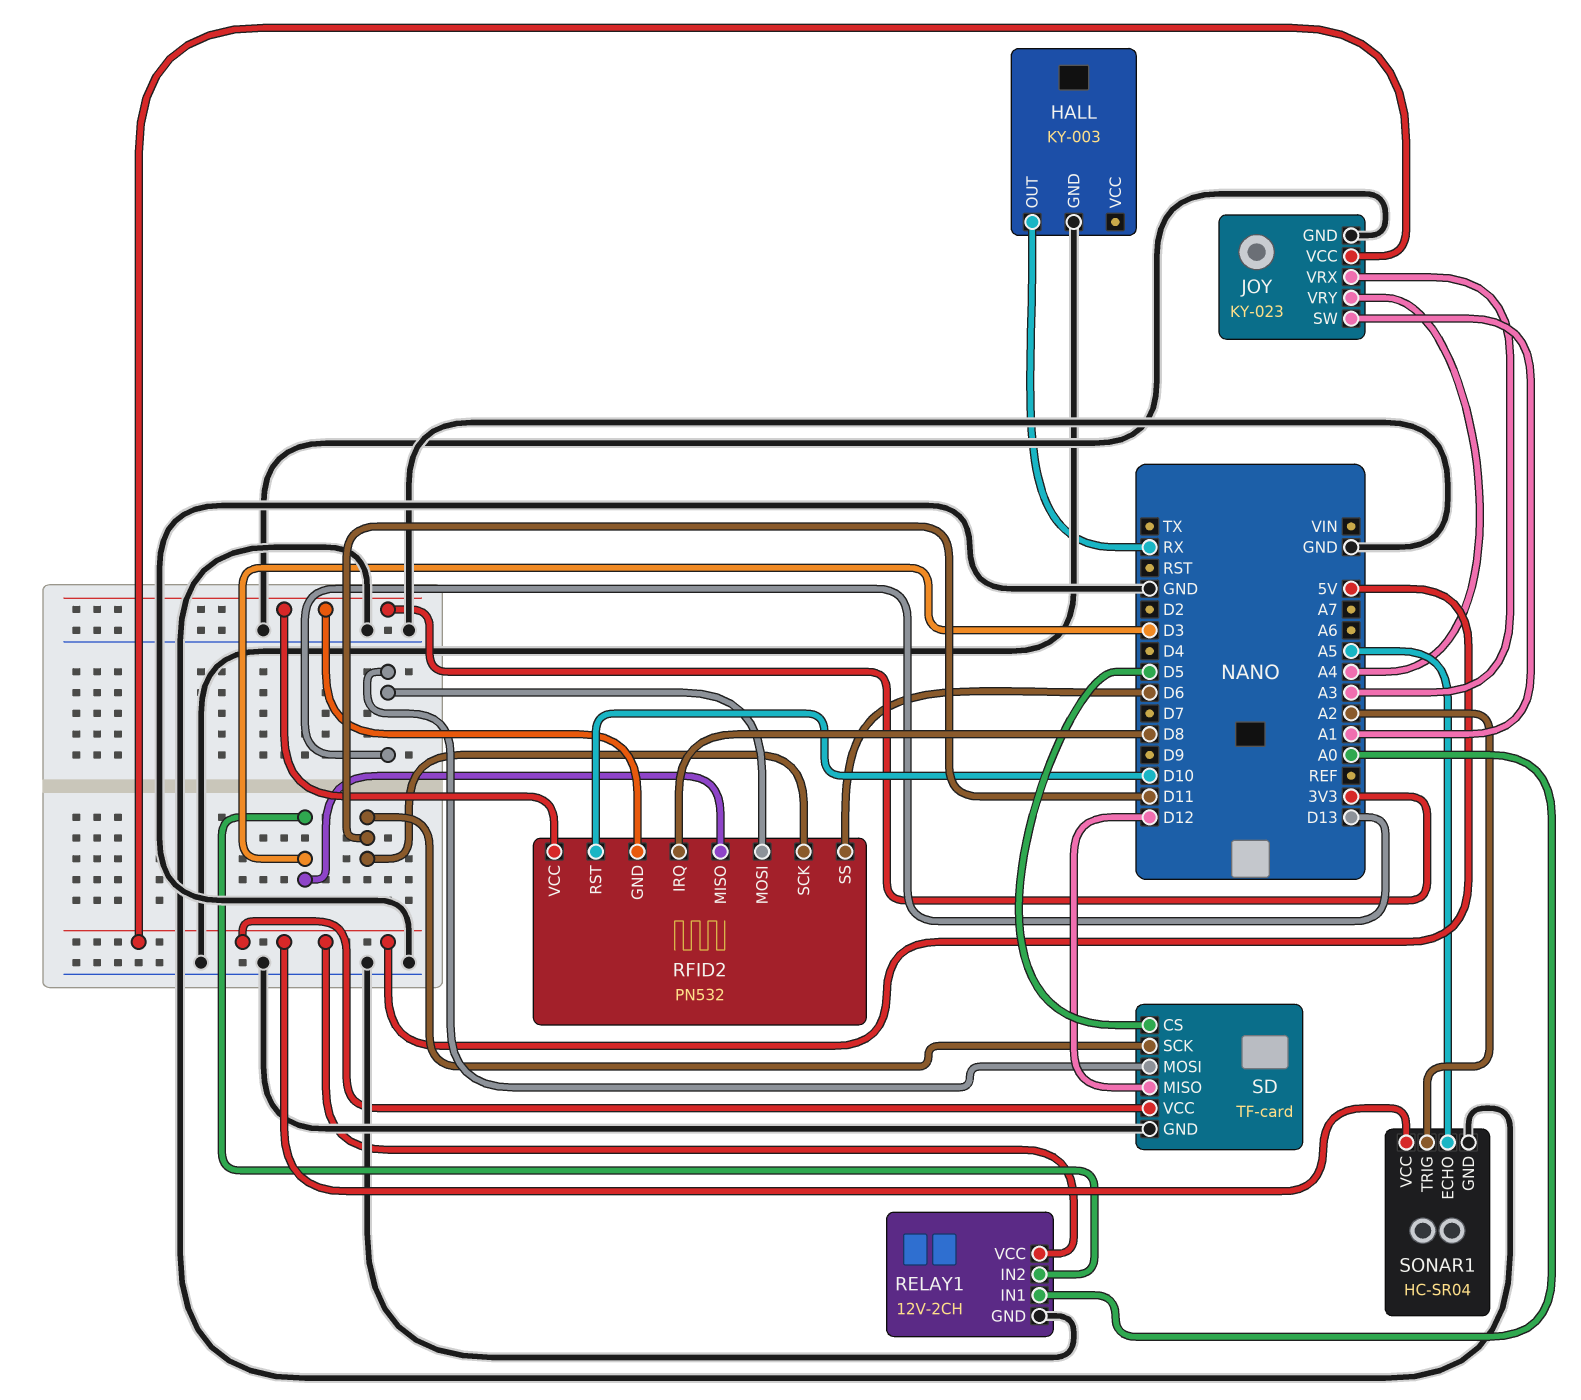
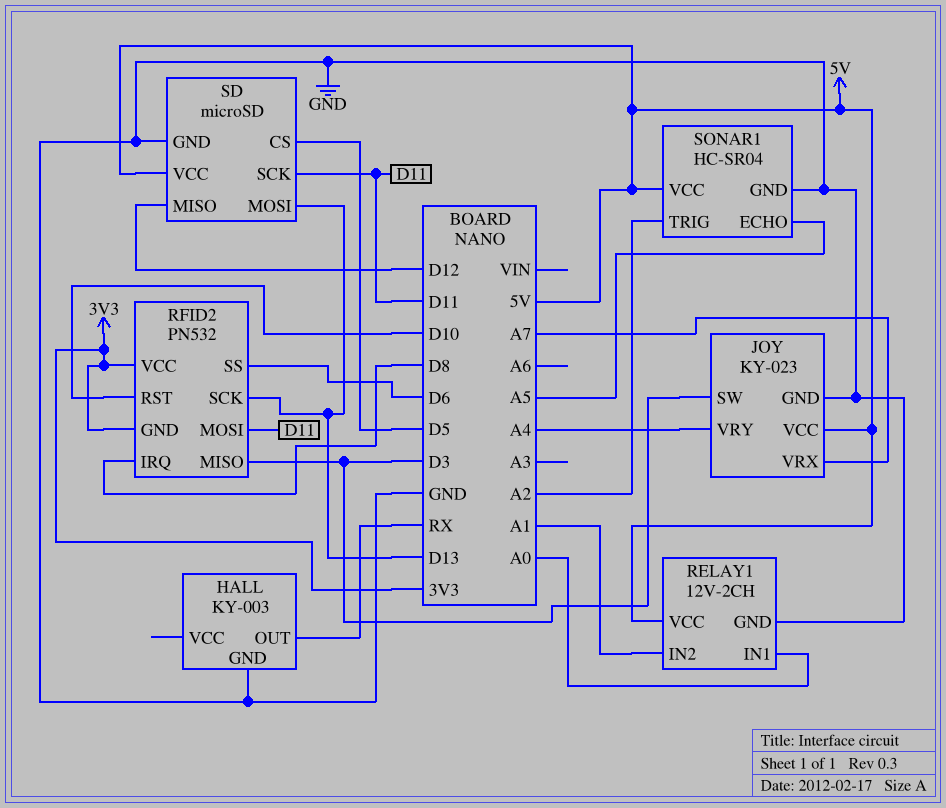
JOY pin SW: A1 -> D3
JOY pin VRX: A3 -> A7
RELAY1 pin IN2: D3 -> A1
RFID2 pin MOSI: D13 -> D11
RFID2 pin SCK: D11 -> D13
SD: TF-card -> microSD

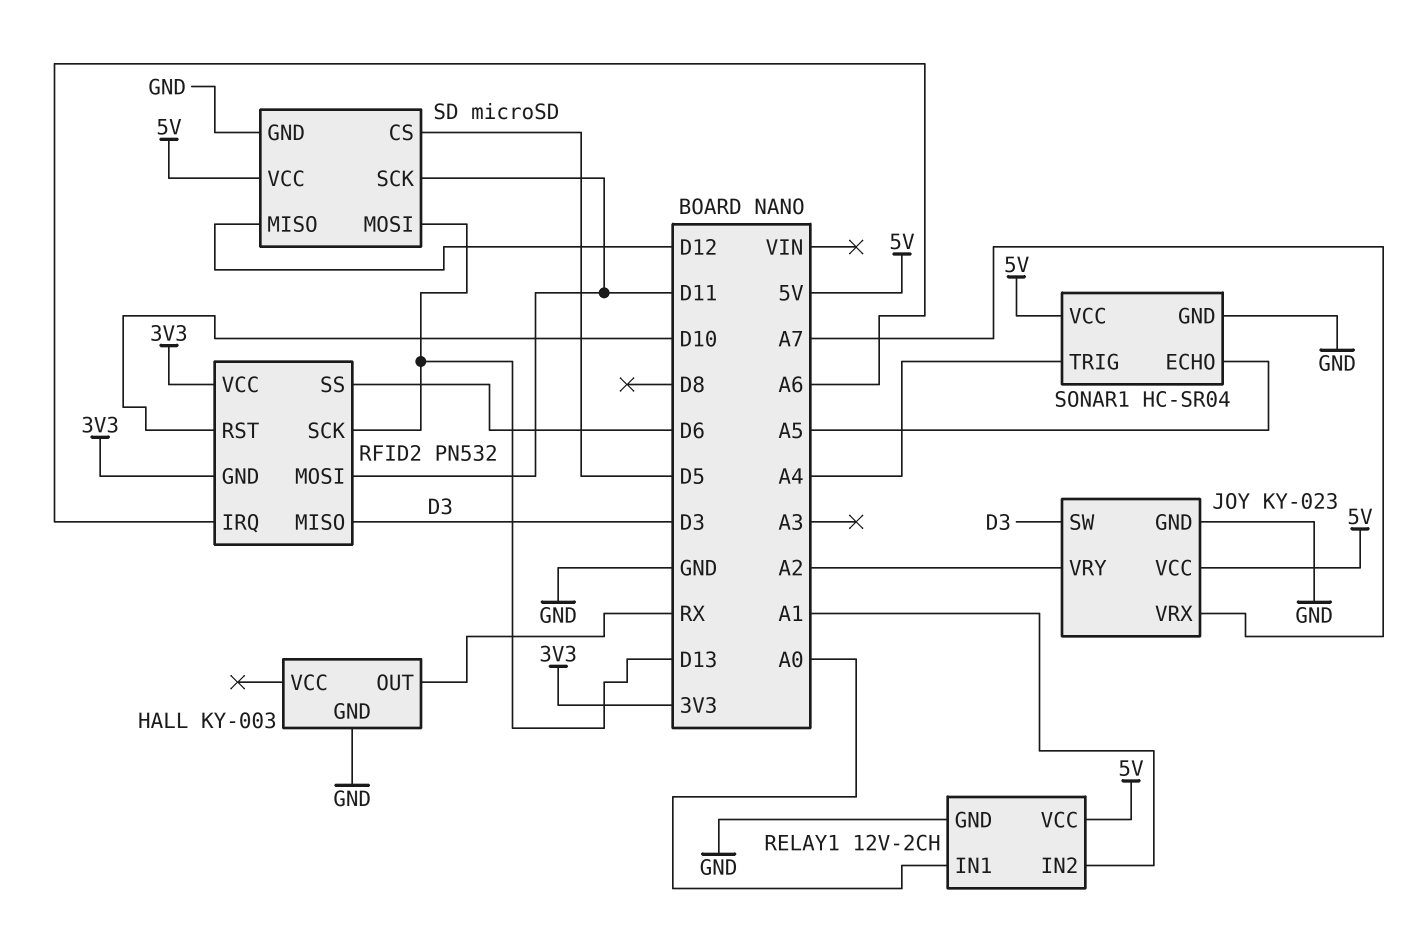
JOY pin VRY: A4 -> A2
RFID2 pin IRQ: D8 -> A6
SONAR1 pin TRIG: A2 -> A4

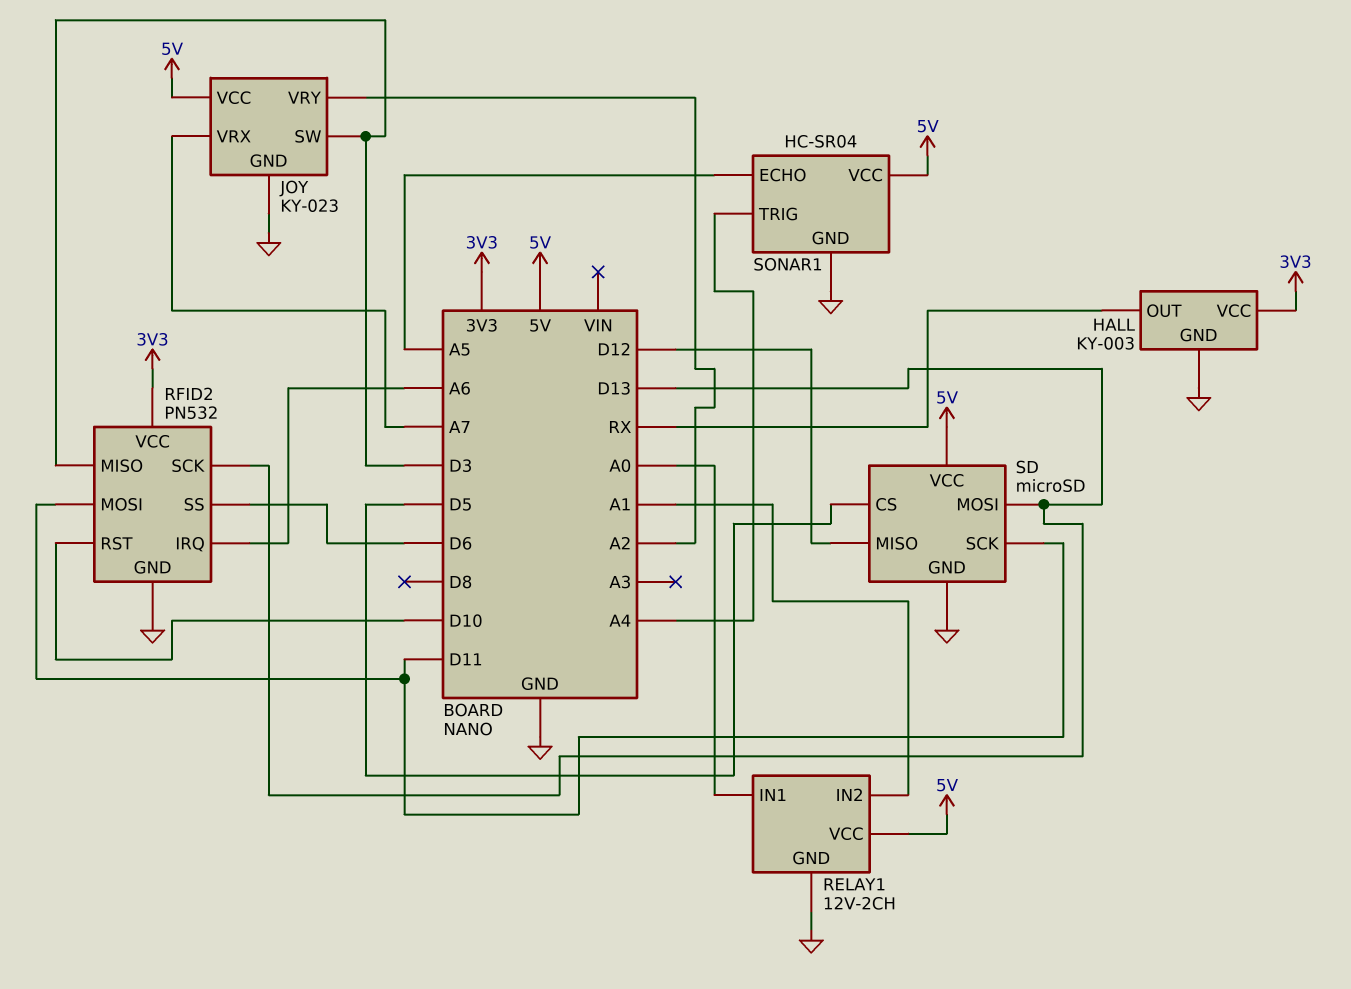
HALL pin VCC: none -> 3V3
RFID2 pin GND: 3V3 -> GND

